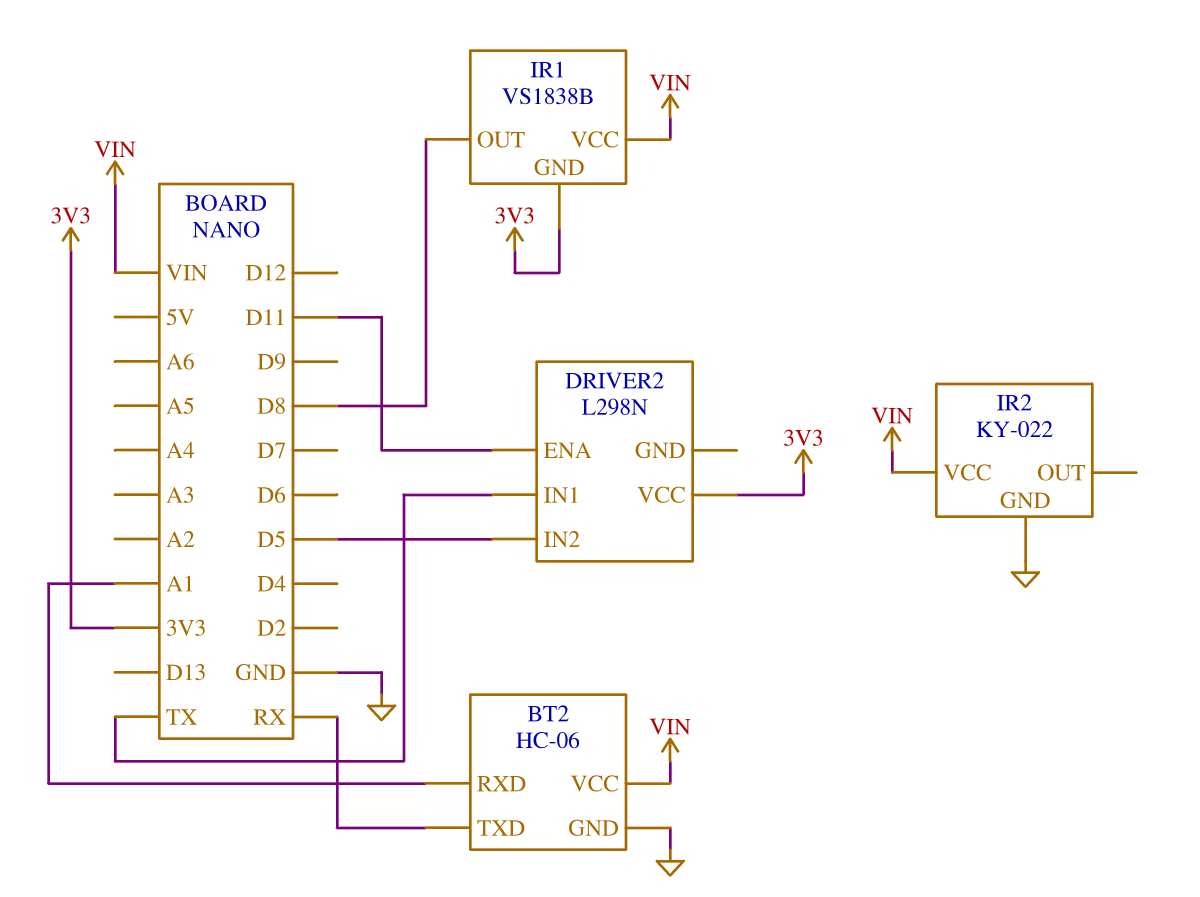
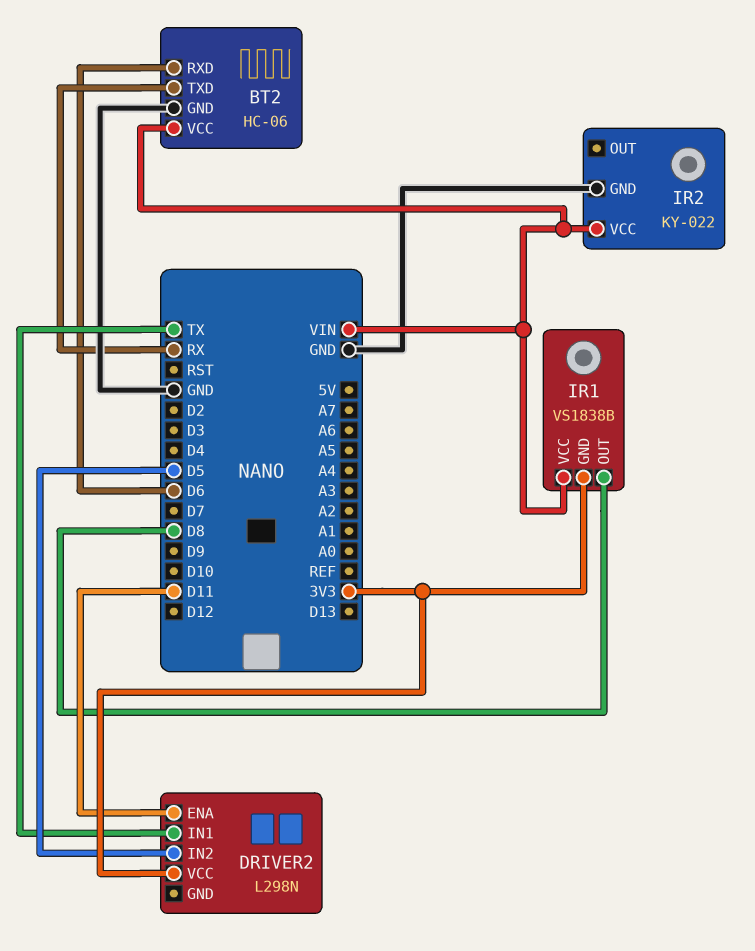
BT2 pin RXD: A1 -> D6

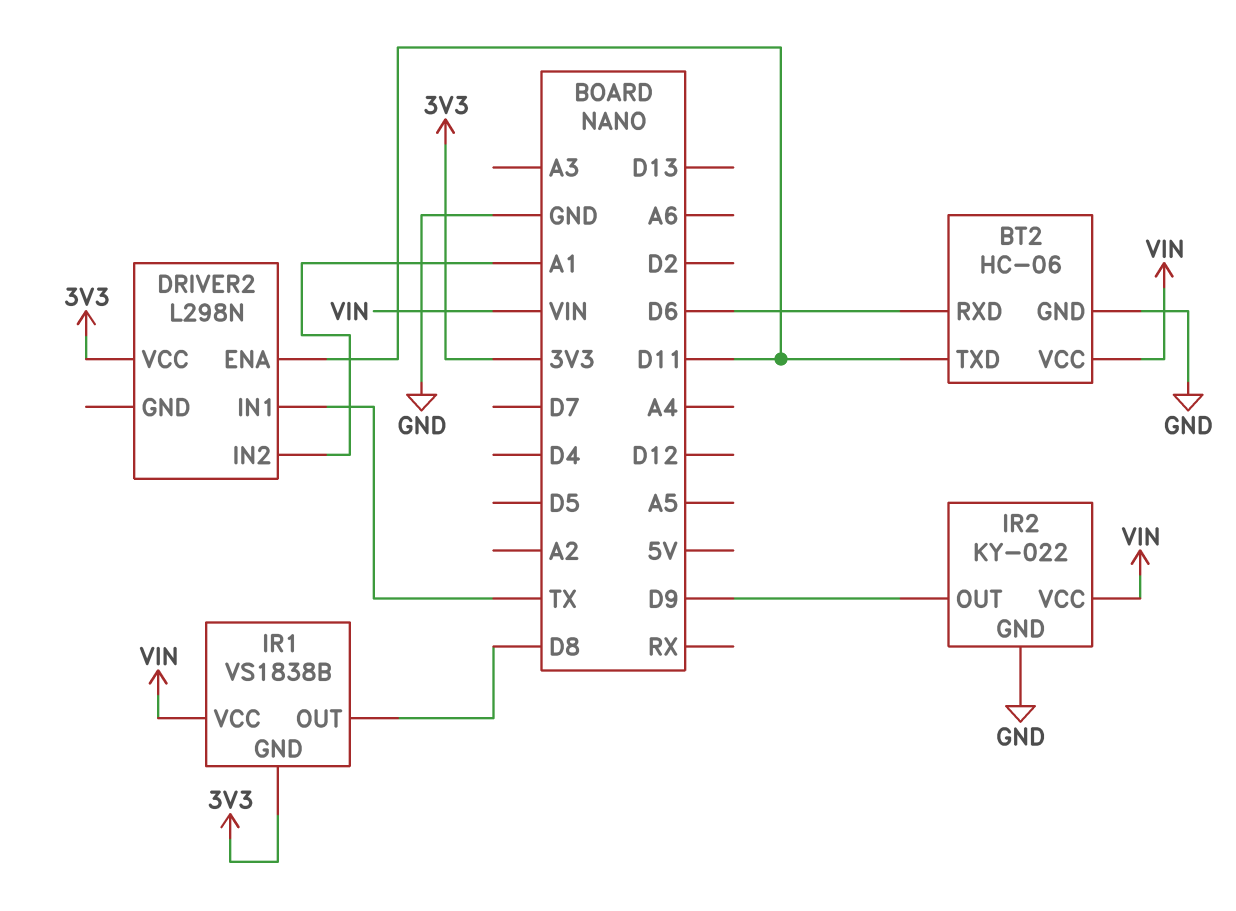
BT2 pin TXD: RX -> D11
DRIVER2 pin IN2: D5 -> A1
IR2 pin OUT: none -> D9

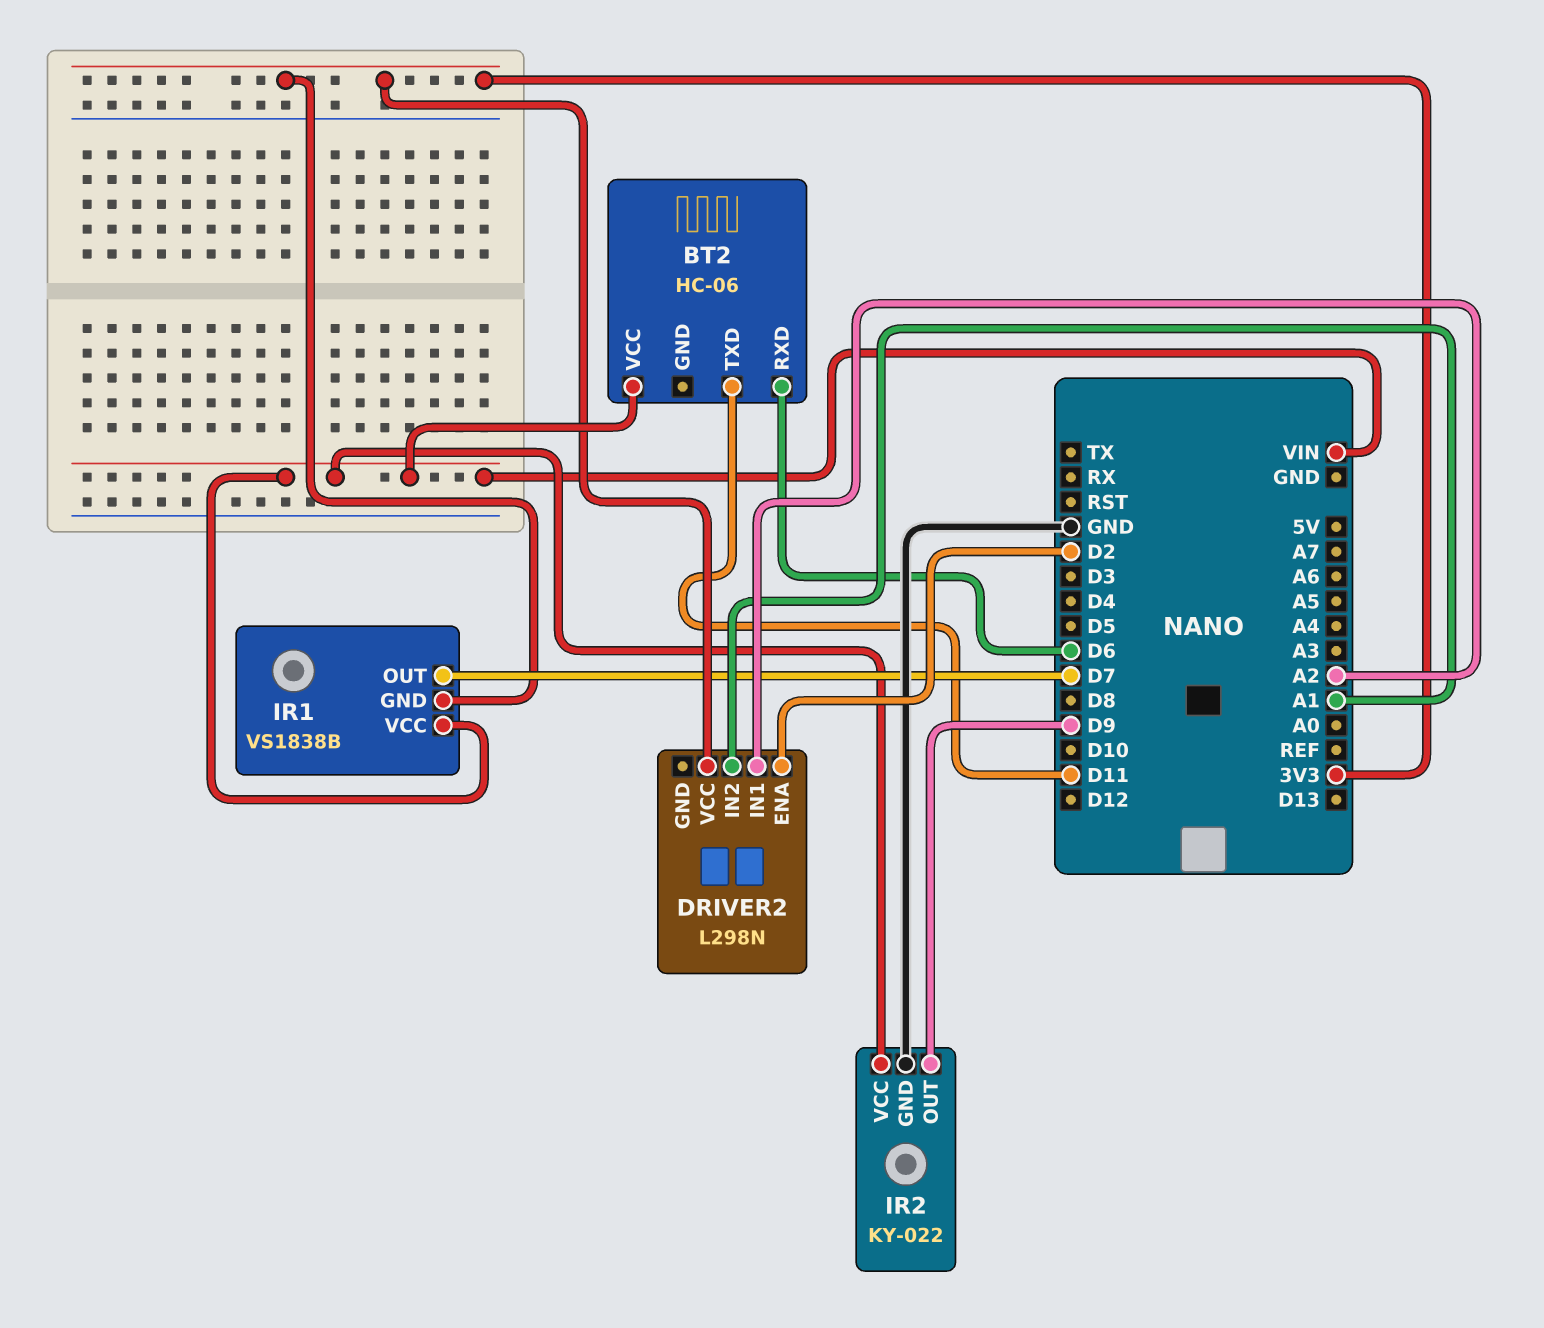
BT2 pin GND: GND -> none
DRIVER2 pin ENA: D11 -> D2
DRIVER2 pin IN1: TX -> A2
IR1 pin OUT: D8 -> D7

